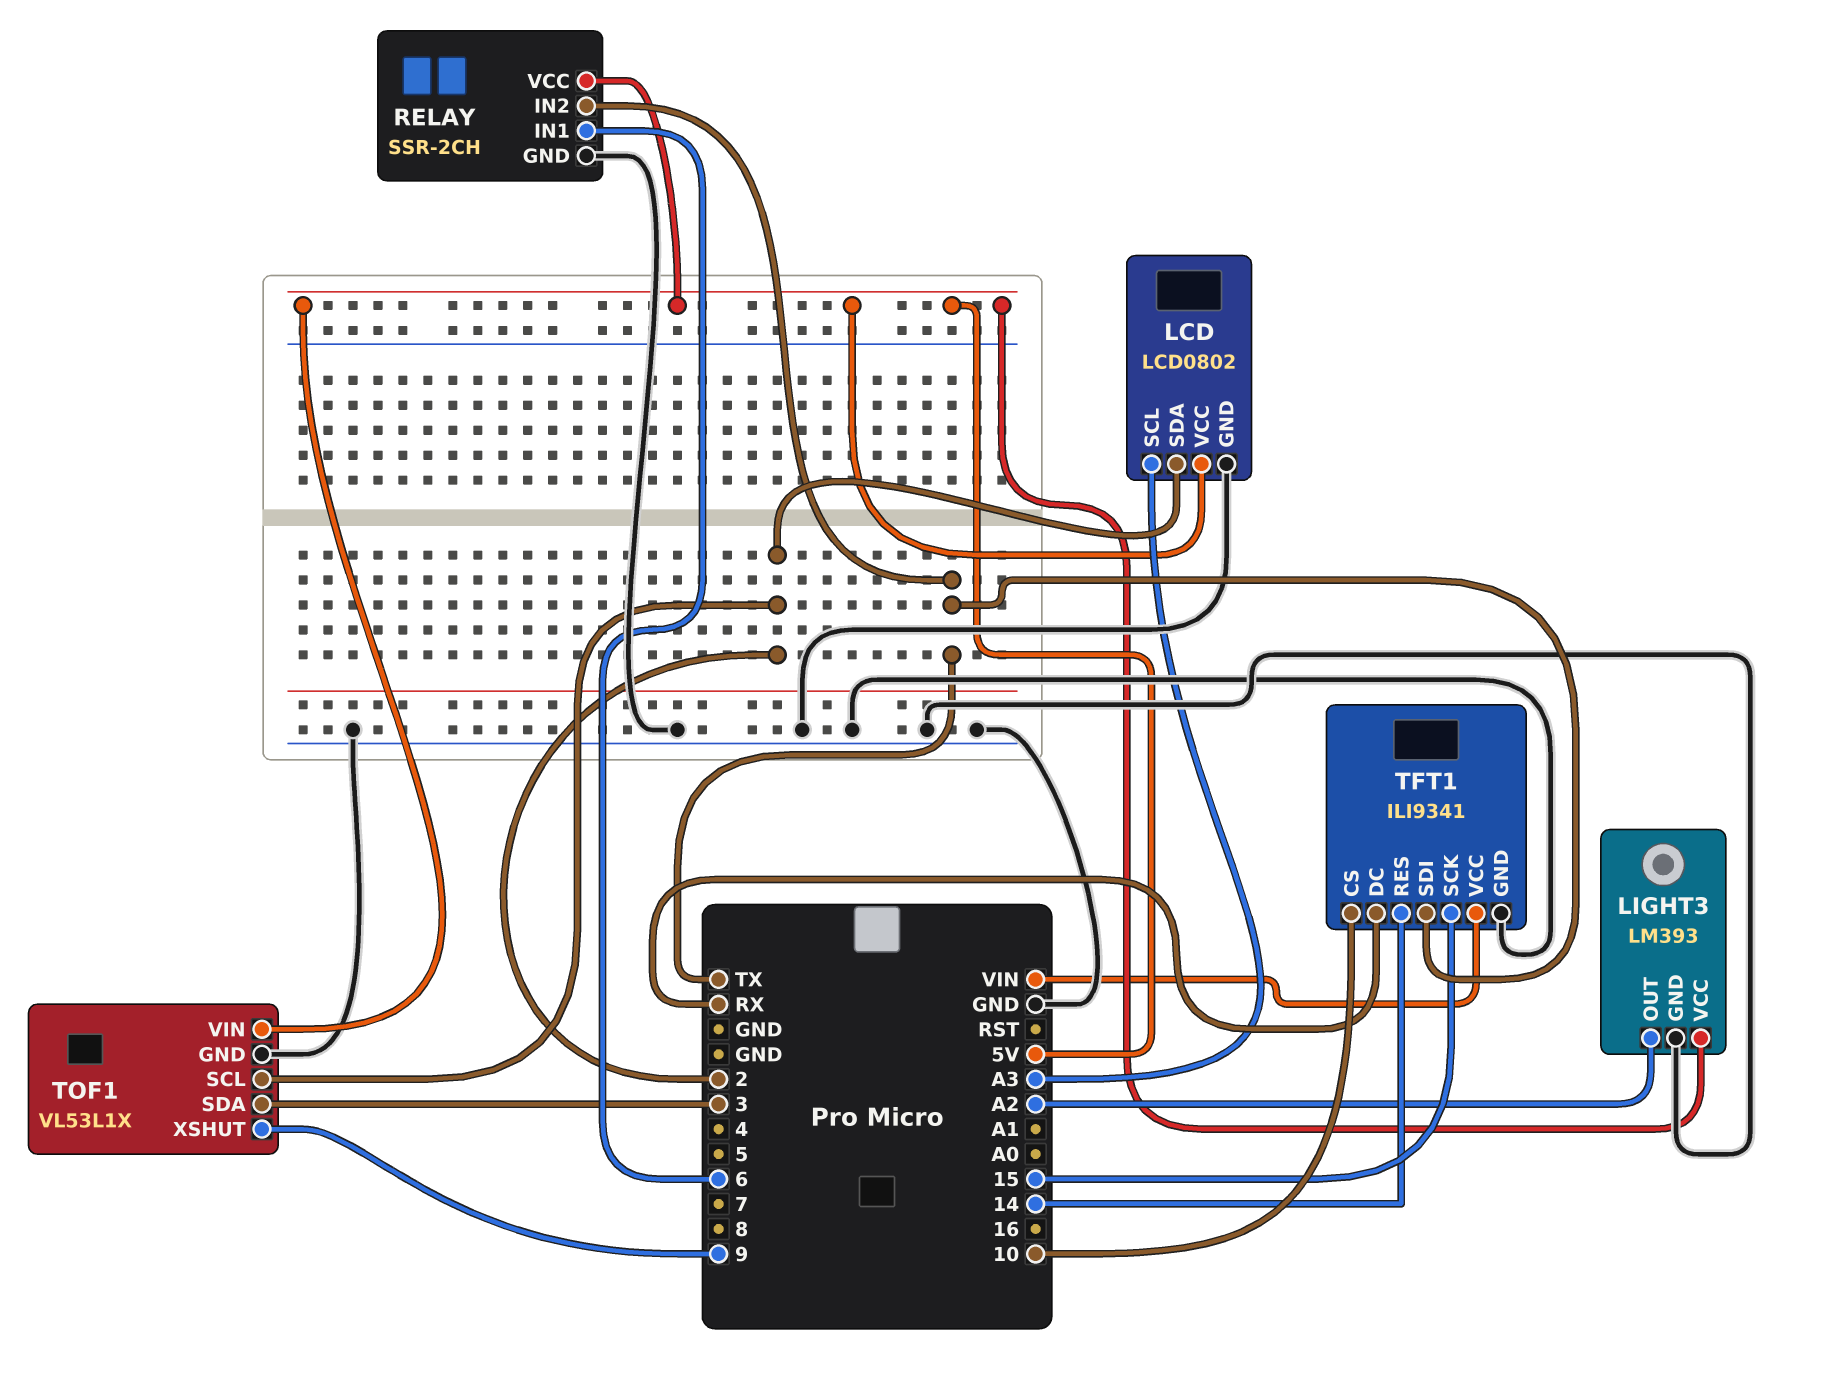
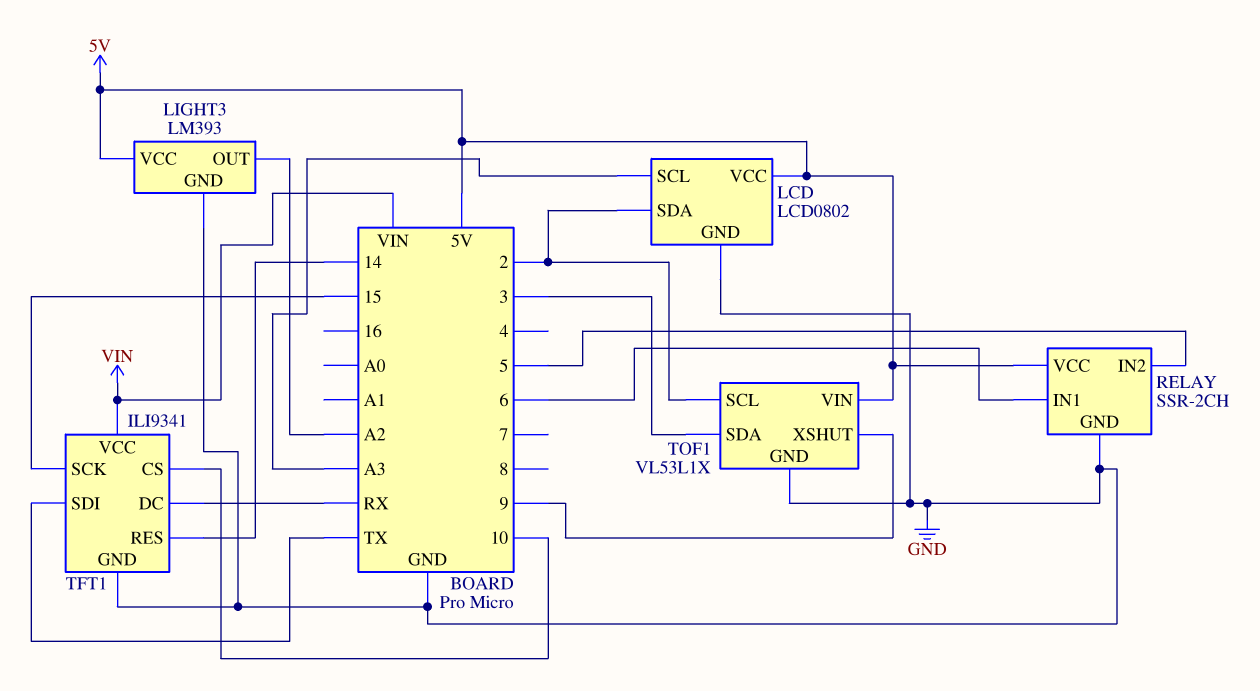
RELAY pin IN2: TX -> 5

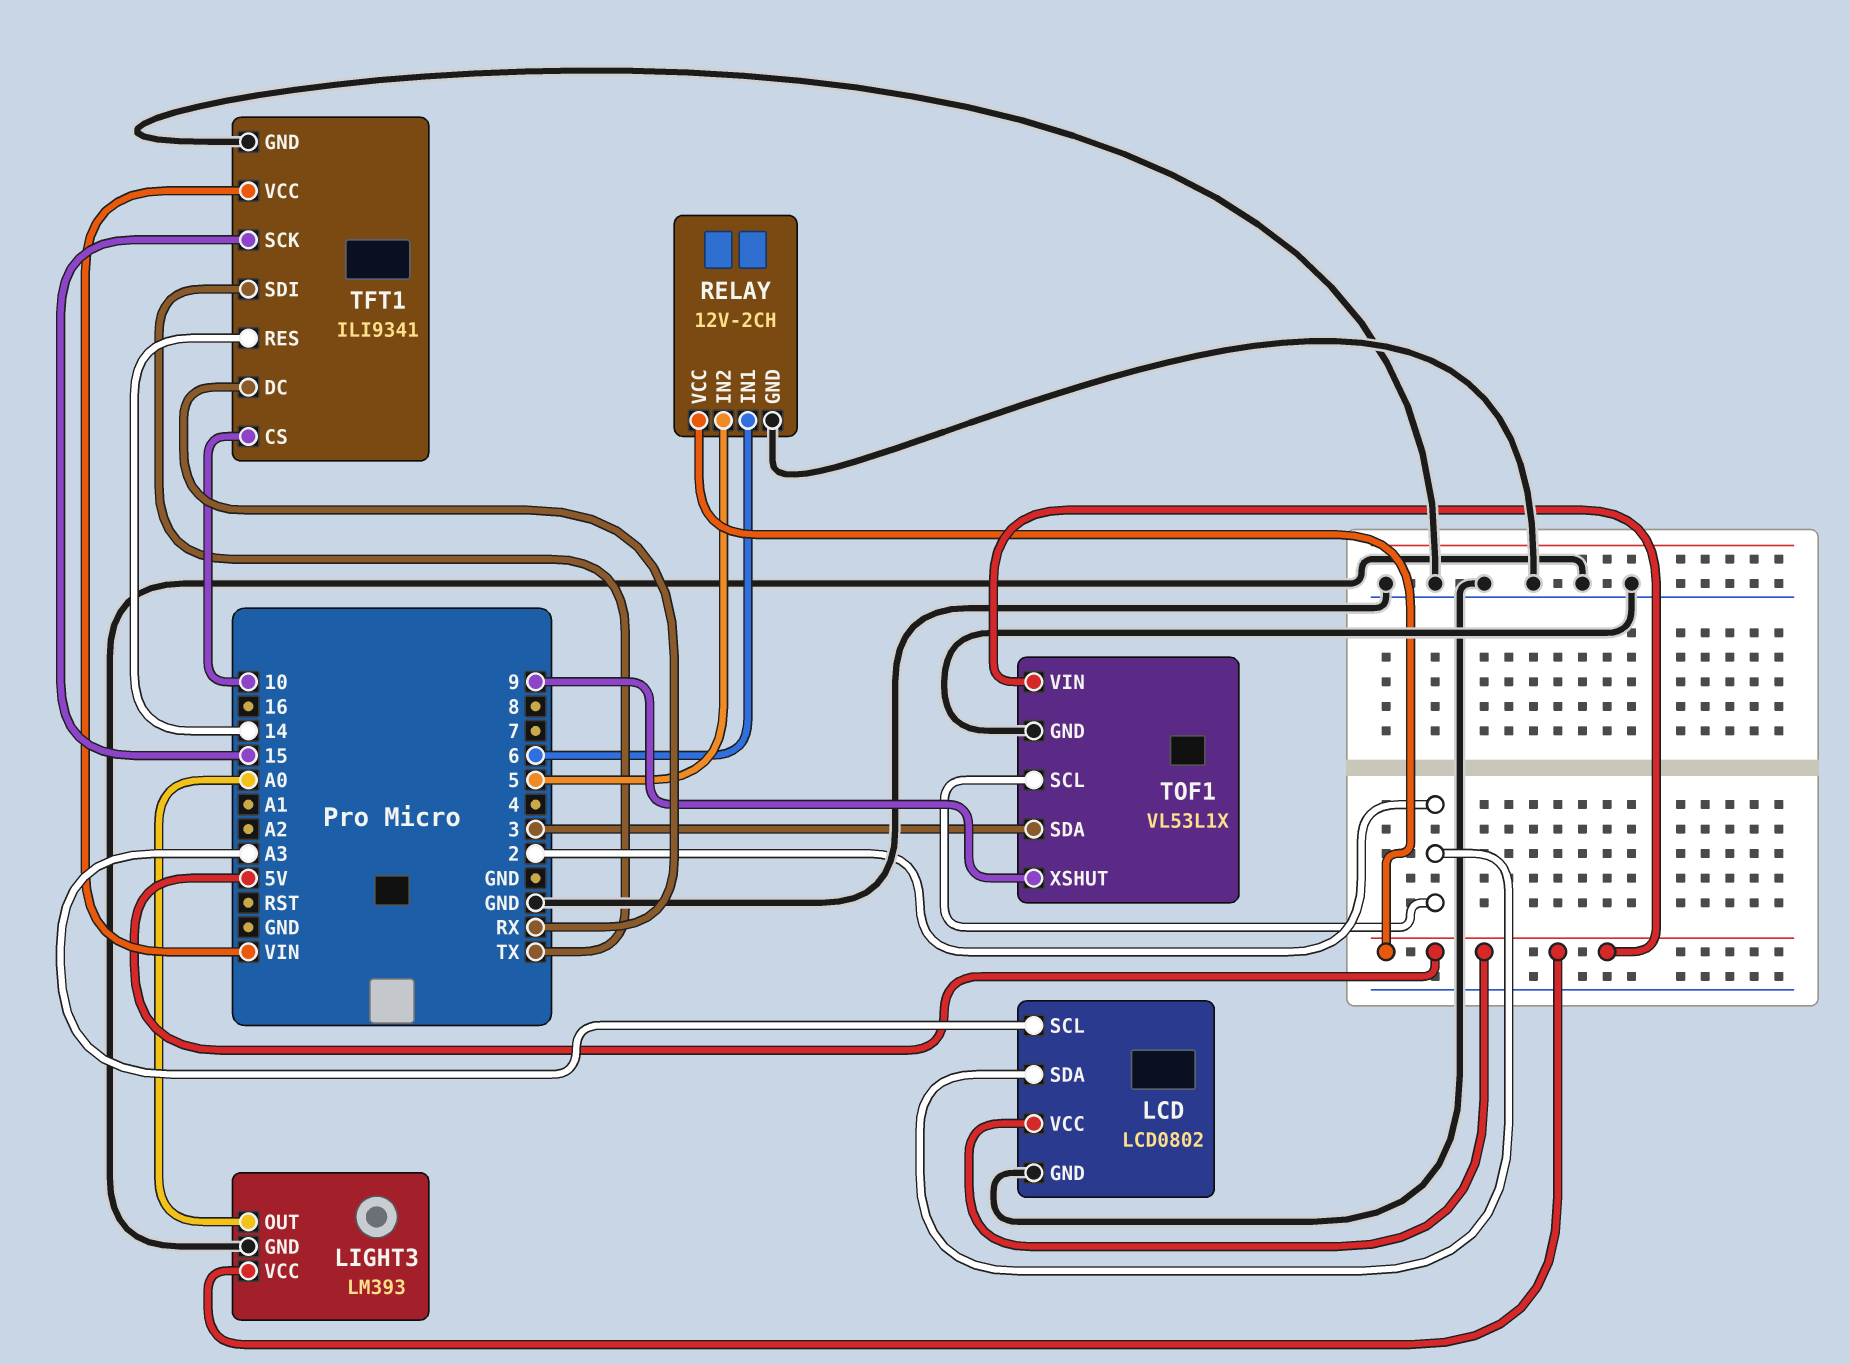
LIGHT3 pin OUT: A2 -> A0
RELAY: SSR-2CH -> 12V-2CH

